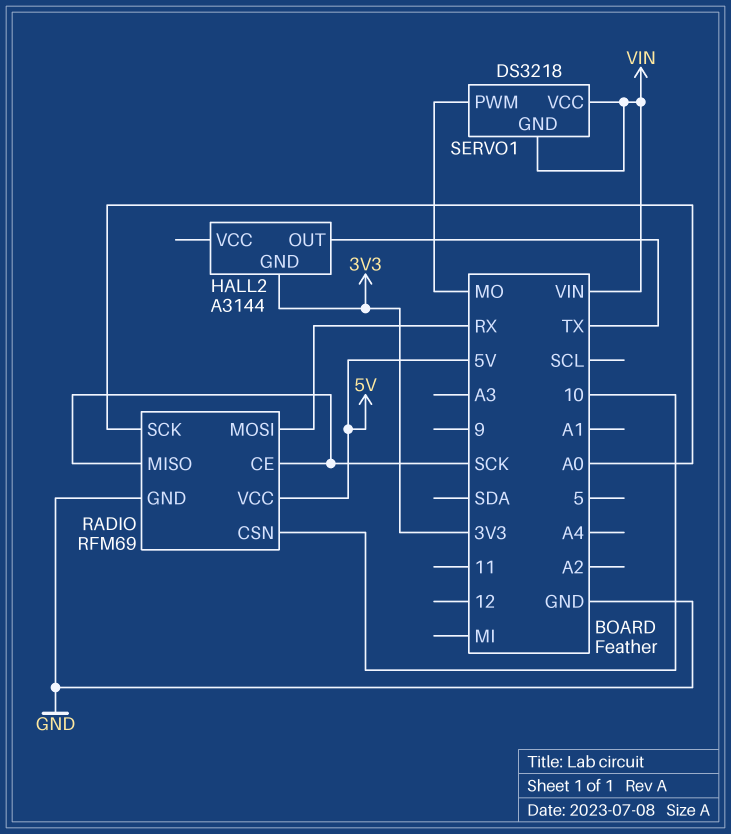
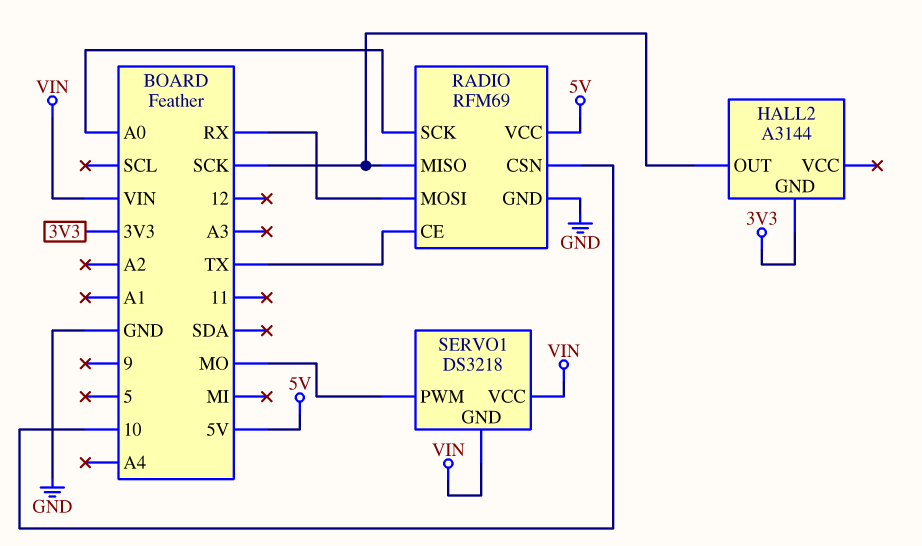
HALL2 pin OUT: TX -> SCK
RADIO pin CE: SCK -> TX

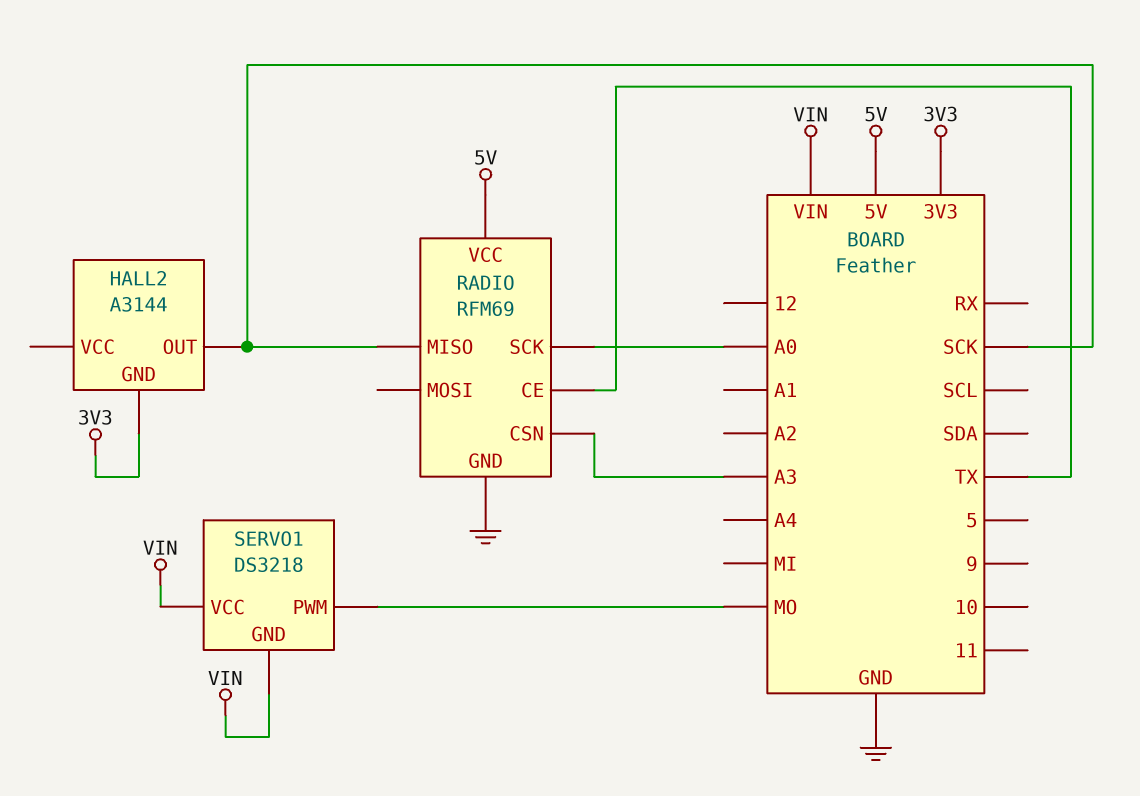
RADIO pin CSN: 10 -> A3
RADIO pin MOSI: RX -> none

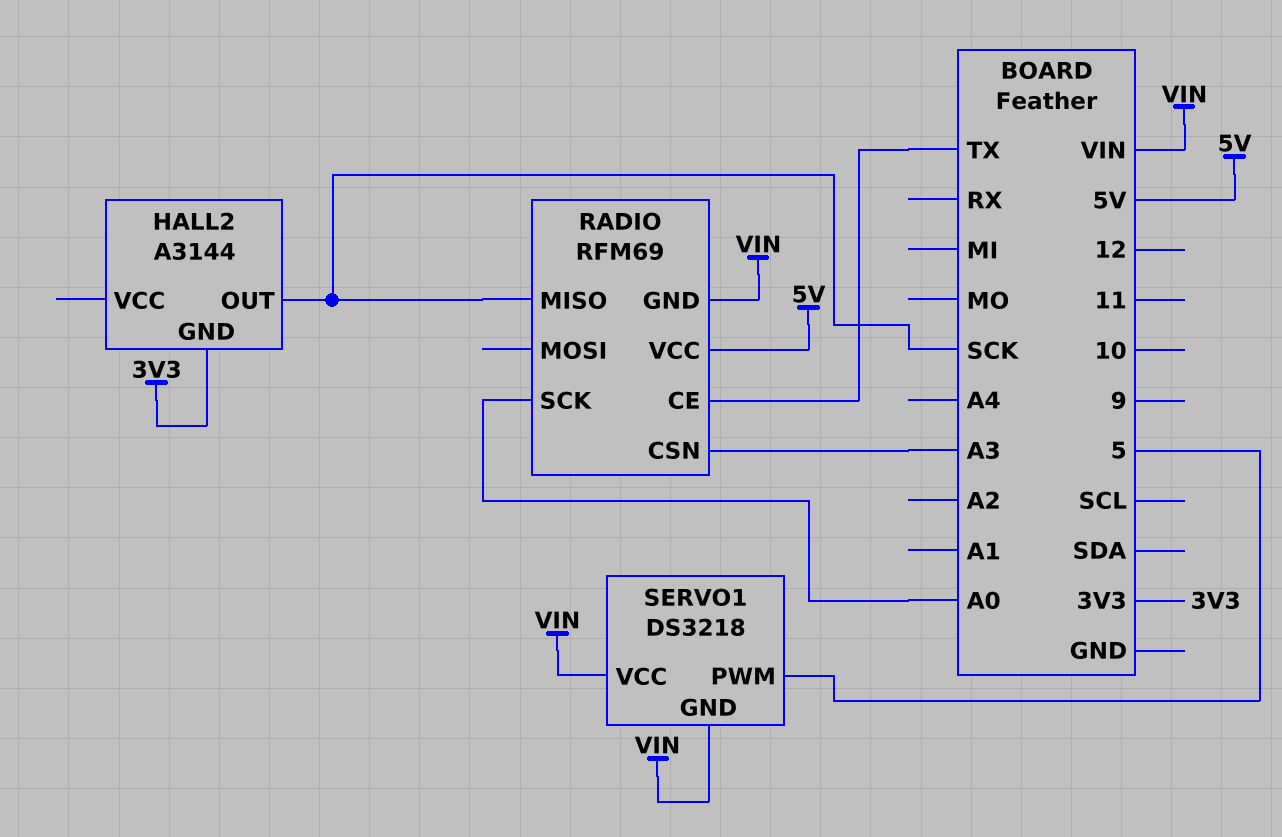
RADIO pin GND: GND -> VIN
SERVO1 pin PWM: MO -> 5

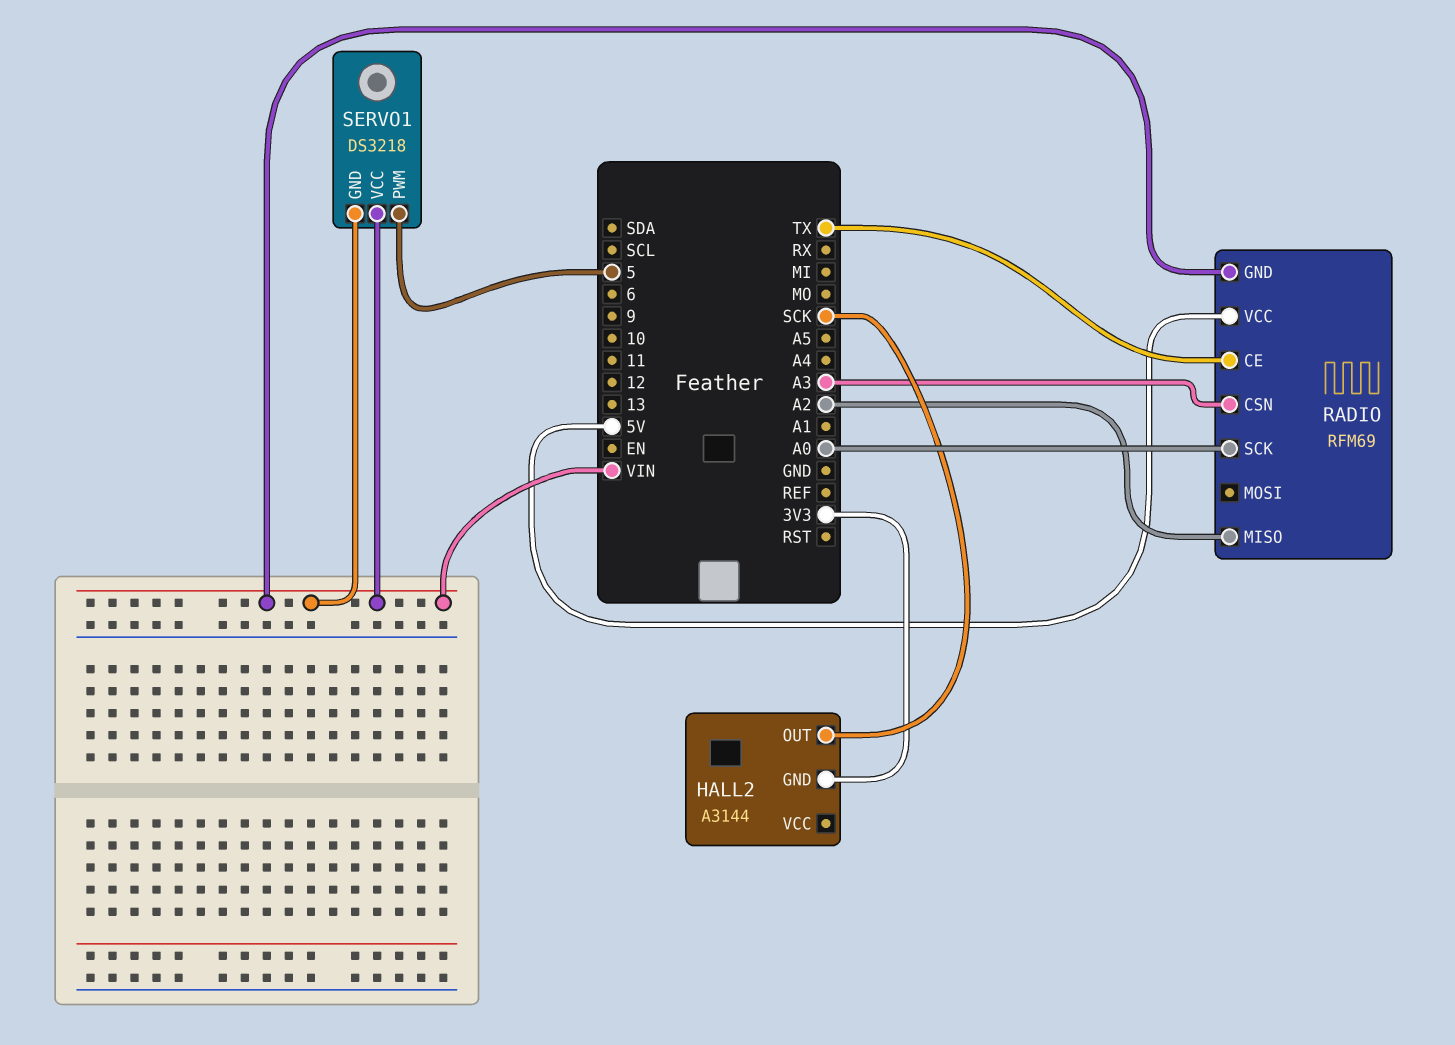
RADIO pin MISO: SCK -> A2

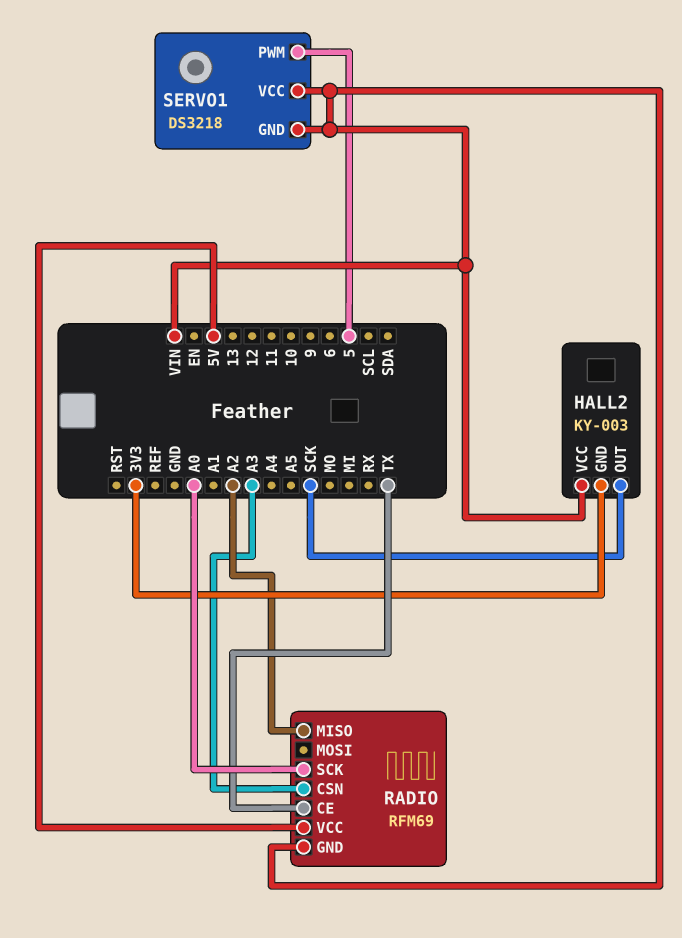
HALL2: A3144 -> KY-003
HALL2 pin VCC: none -> VIN

